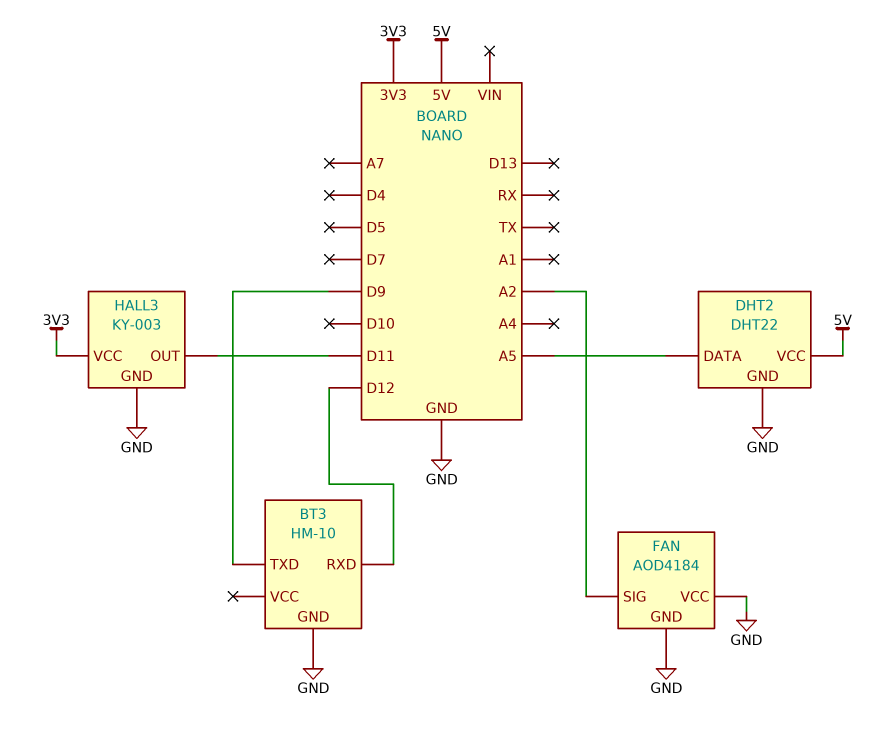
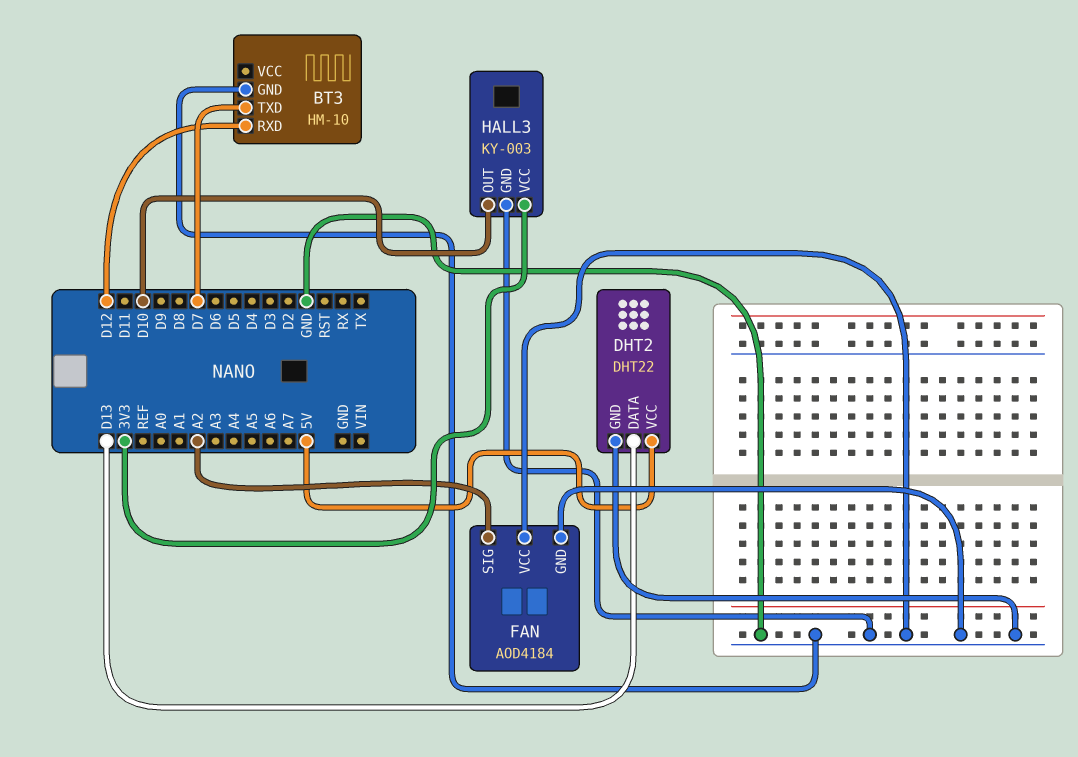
BT3 pin TXD: D9 -> D7
DHT2 pin DATA: A5 -> D13
HALL3 pin OUT: D11 -> D10

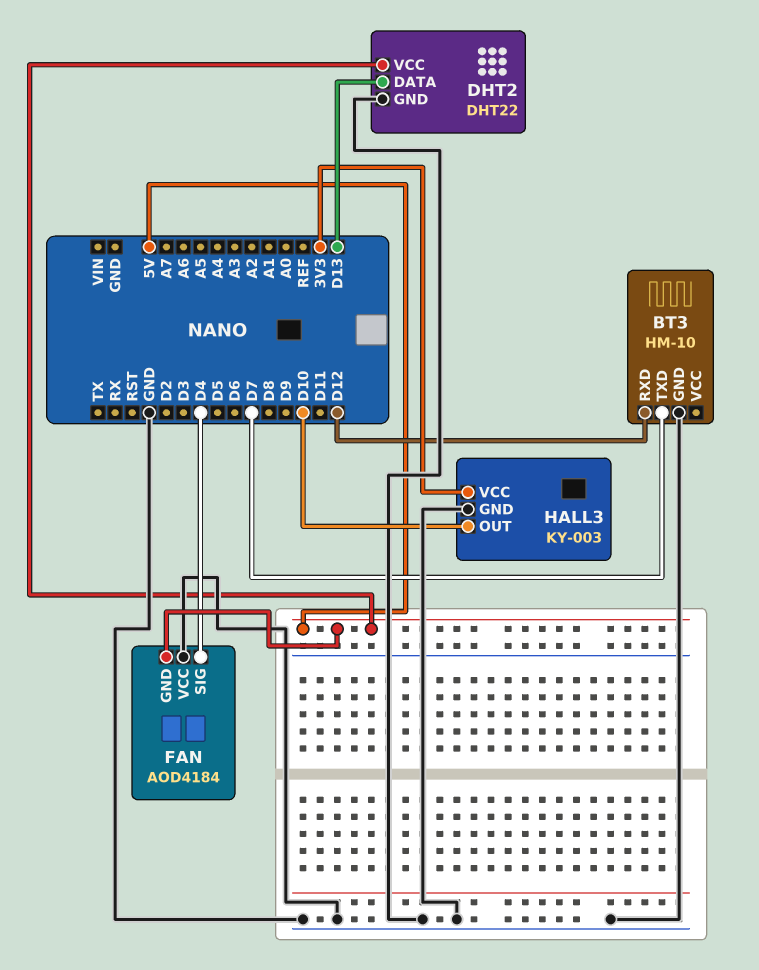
FAN pin GND: GND -> 5V
FAN pin SIG: A2 -> D4

